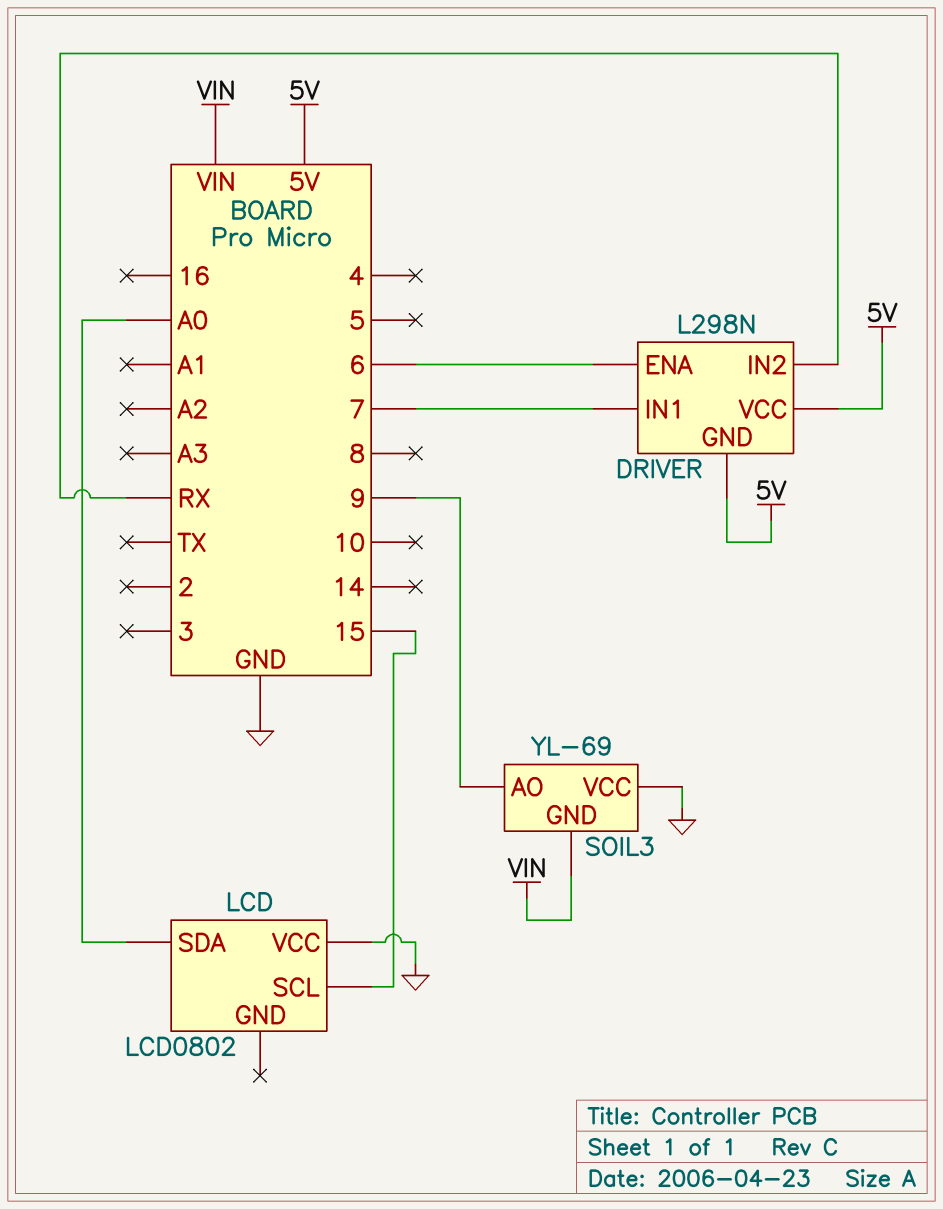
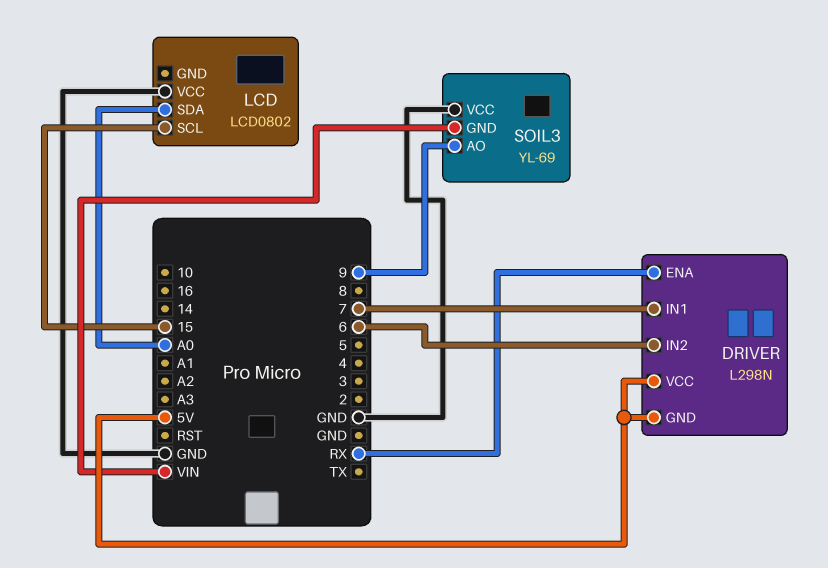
DRIVER pin ENA: 6 -> RX
DRIVER pin IN2: RX -> 6

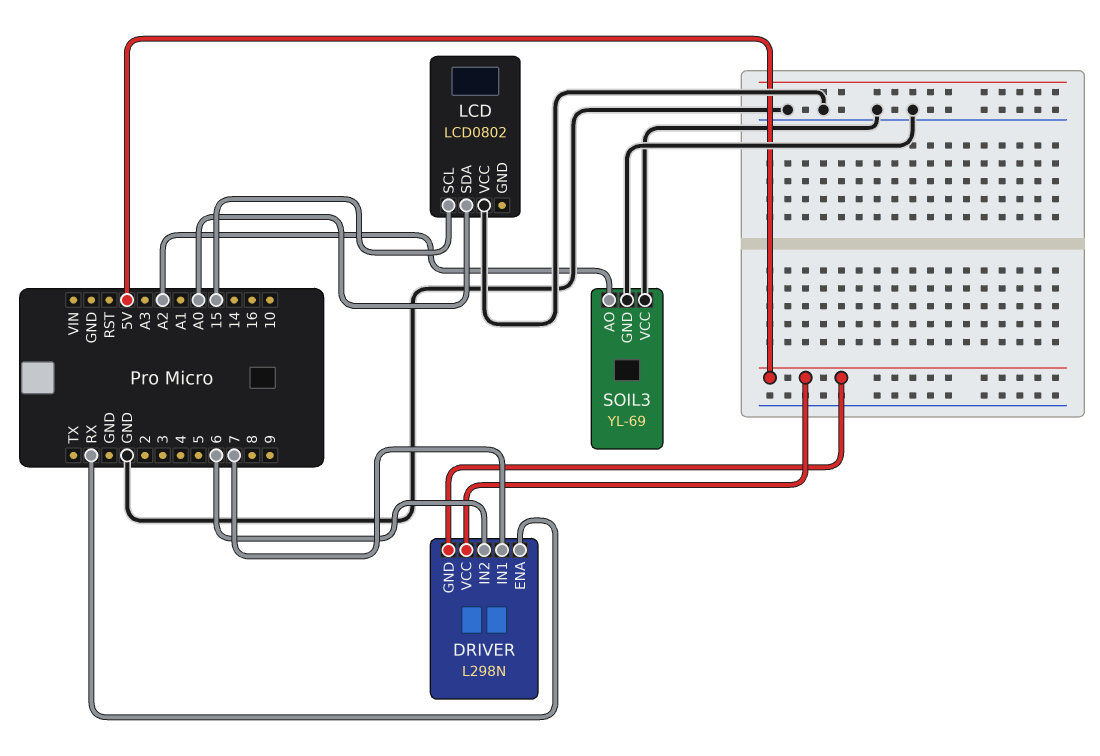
SOIL3 pin AO: 9 -> A2
SOIL3 pin GND: VIN -> GND

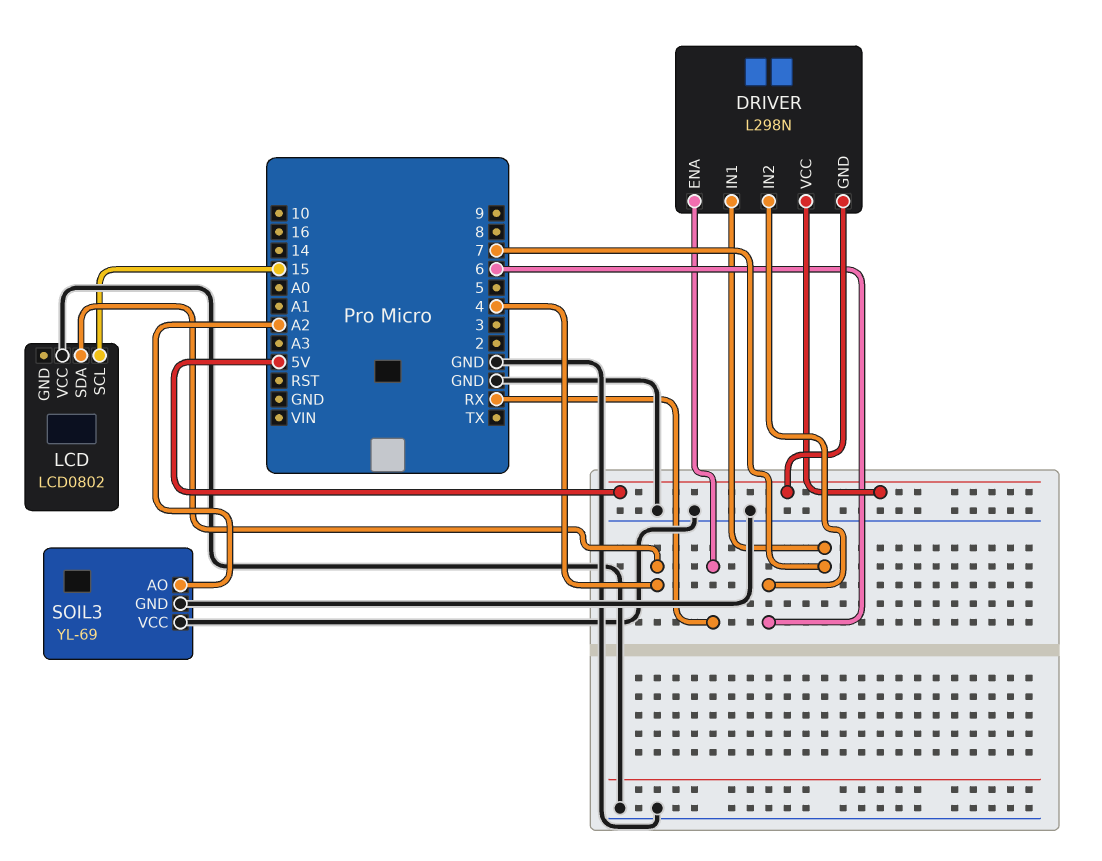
LCD pin SDA: A0 -> 4

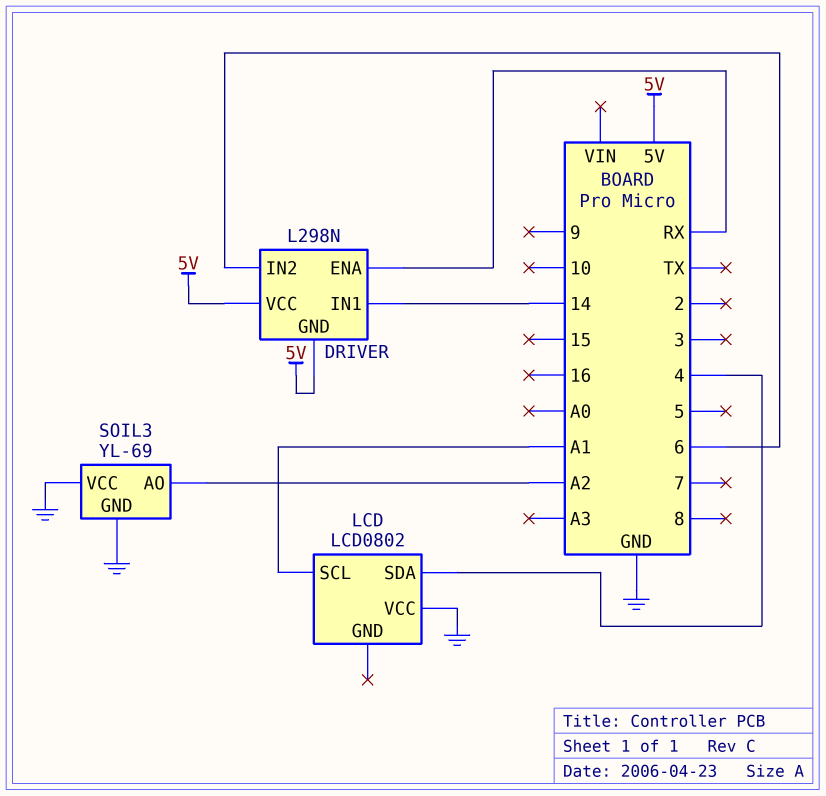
DRIVER pin IN1: 7 -> 14
LCD pin SCL: 15 -> A1

